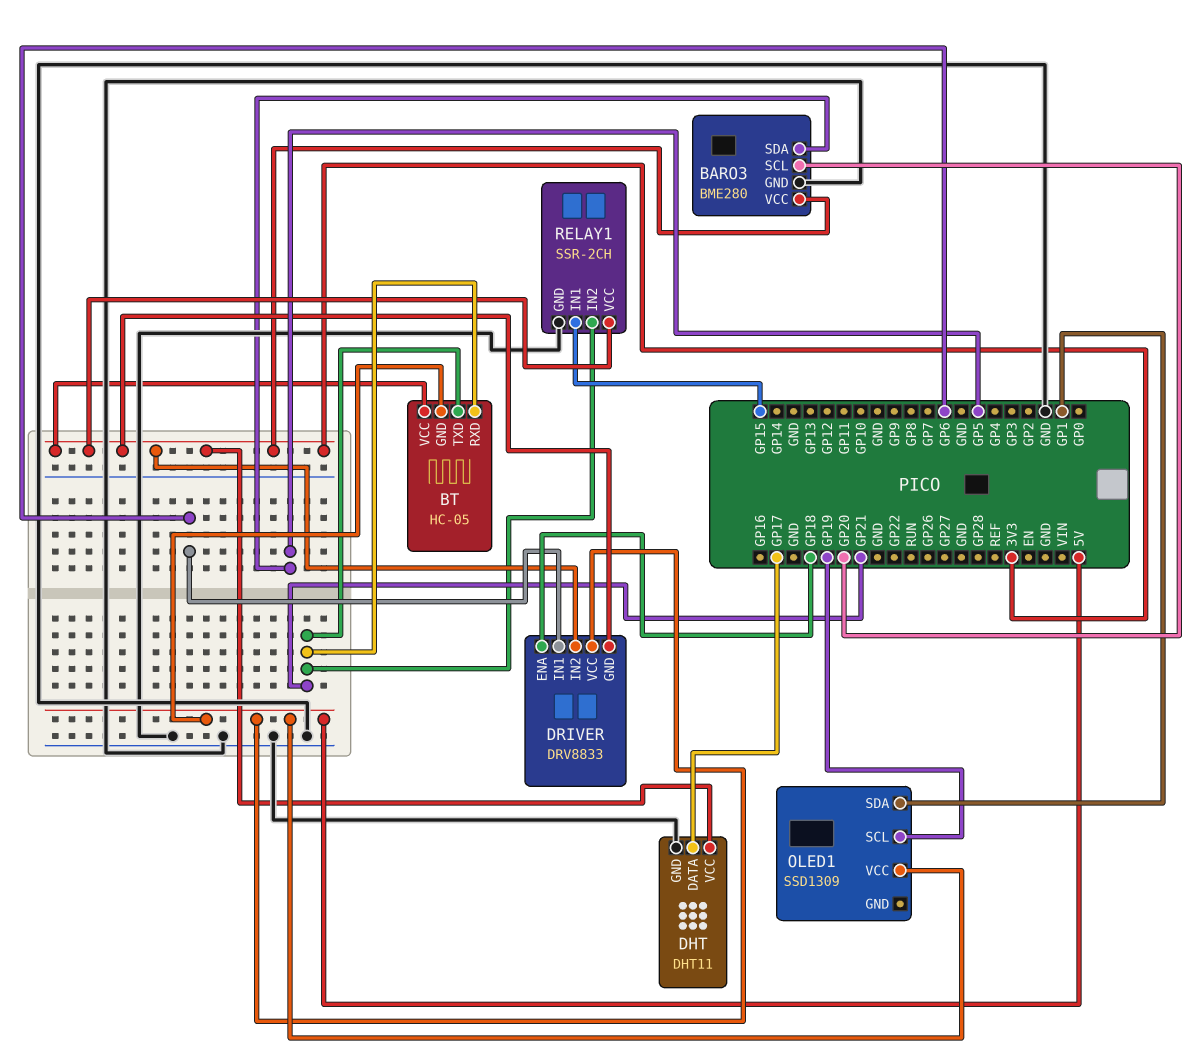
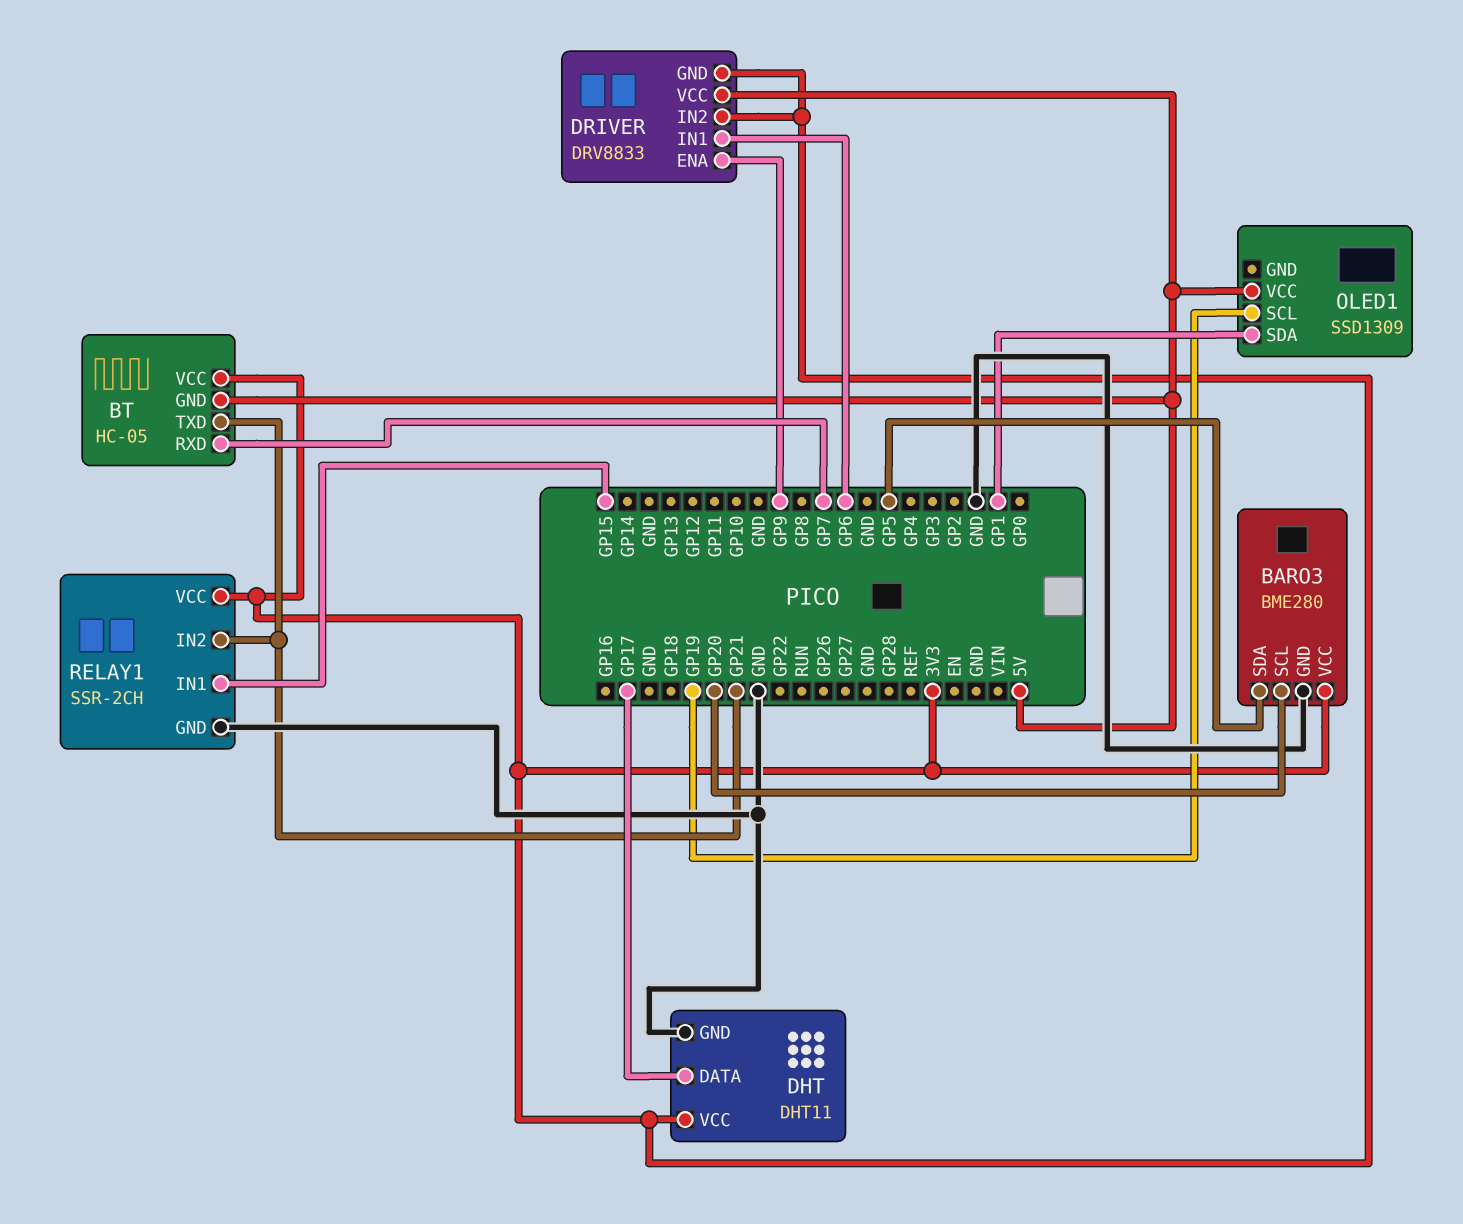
BT pin RXD: GP21 -> GP7
DRIVER pin ENA: GP18 -> GP9

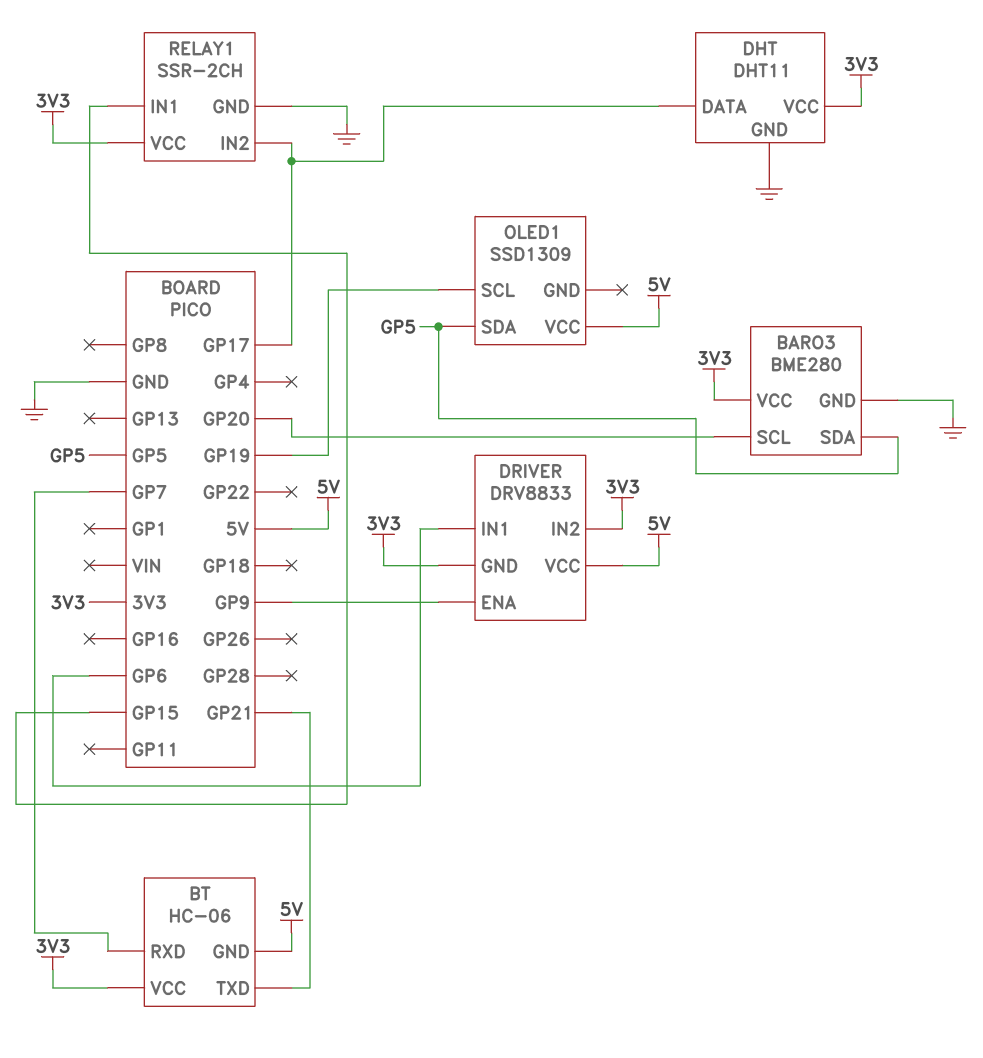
BT: HC-05 -> HC-06
OLED1 pin SDA: GP1 -> GP5
RELAY1 pin IN2: GP21 -> GP17

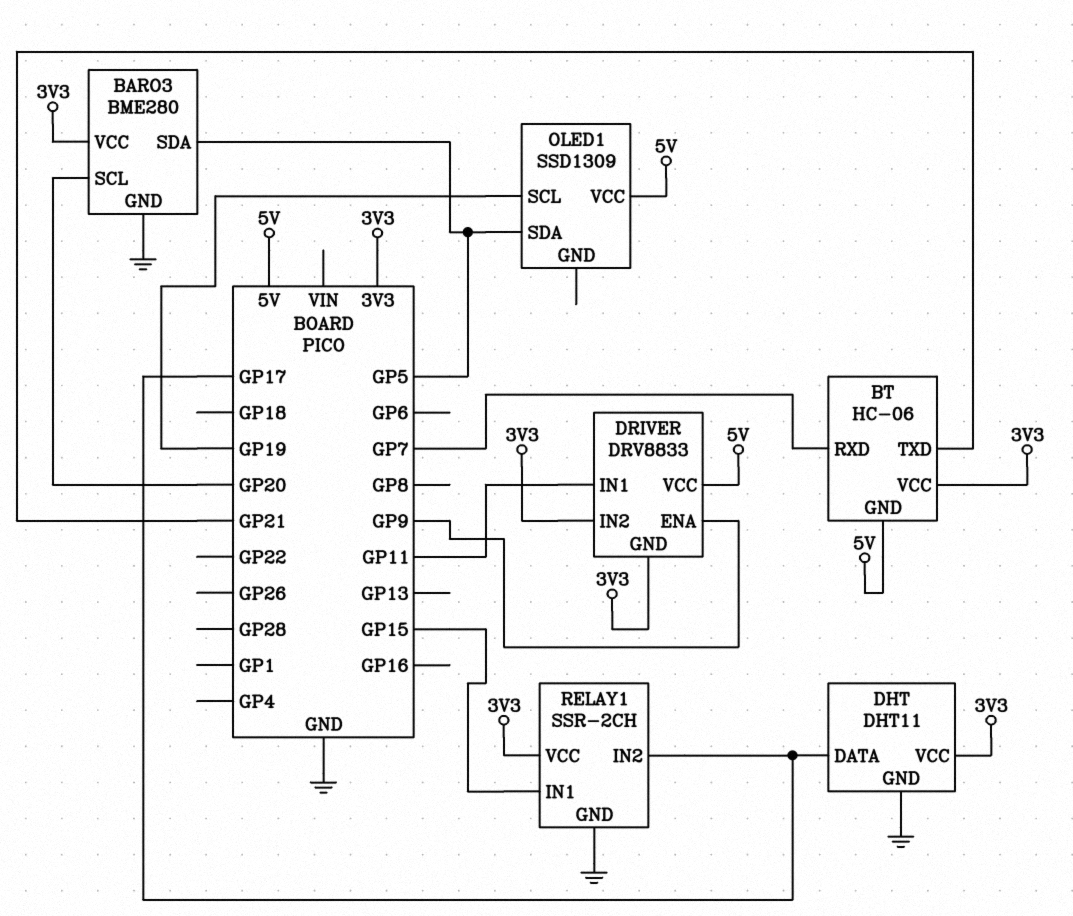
DRIVER pin IN1: GP6 -> GP11

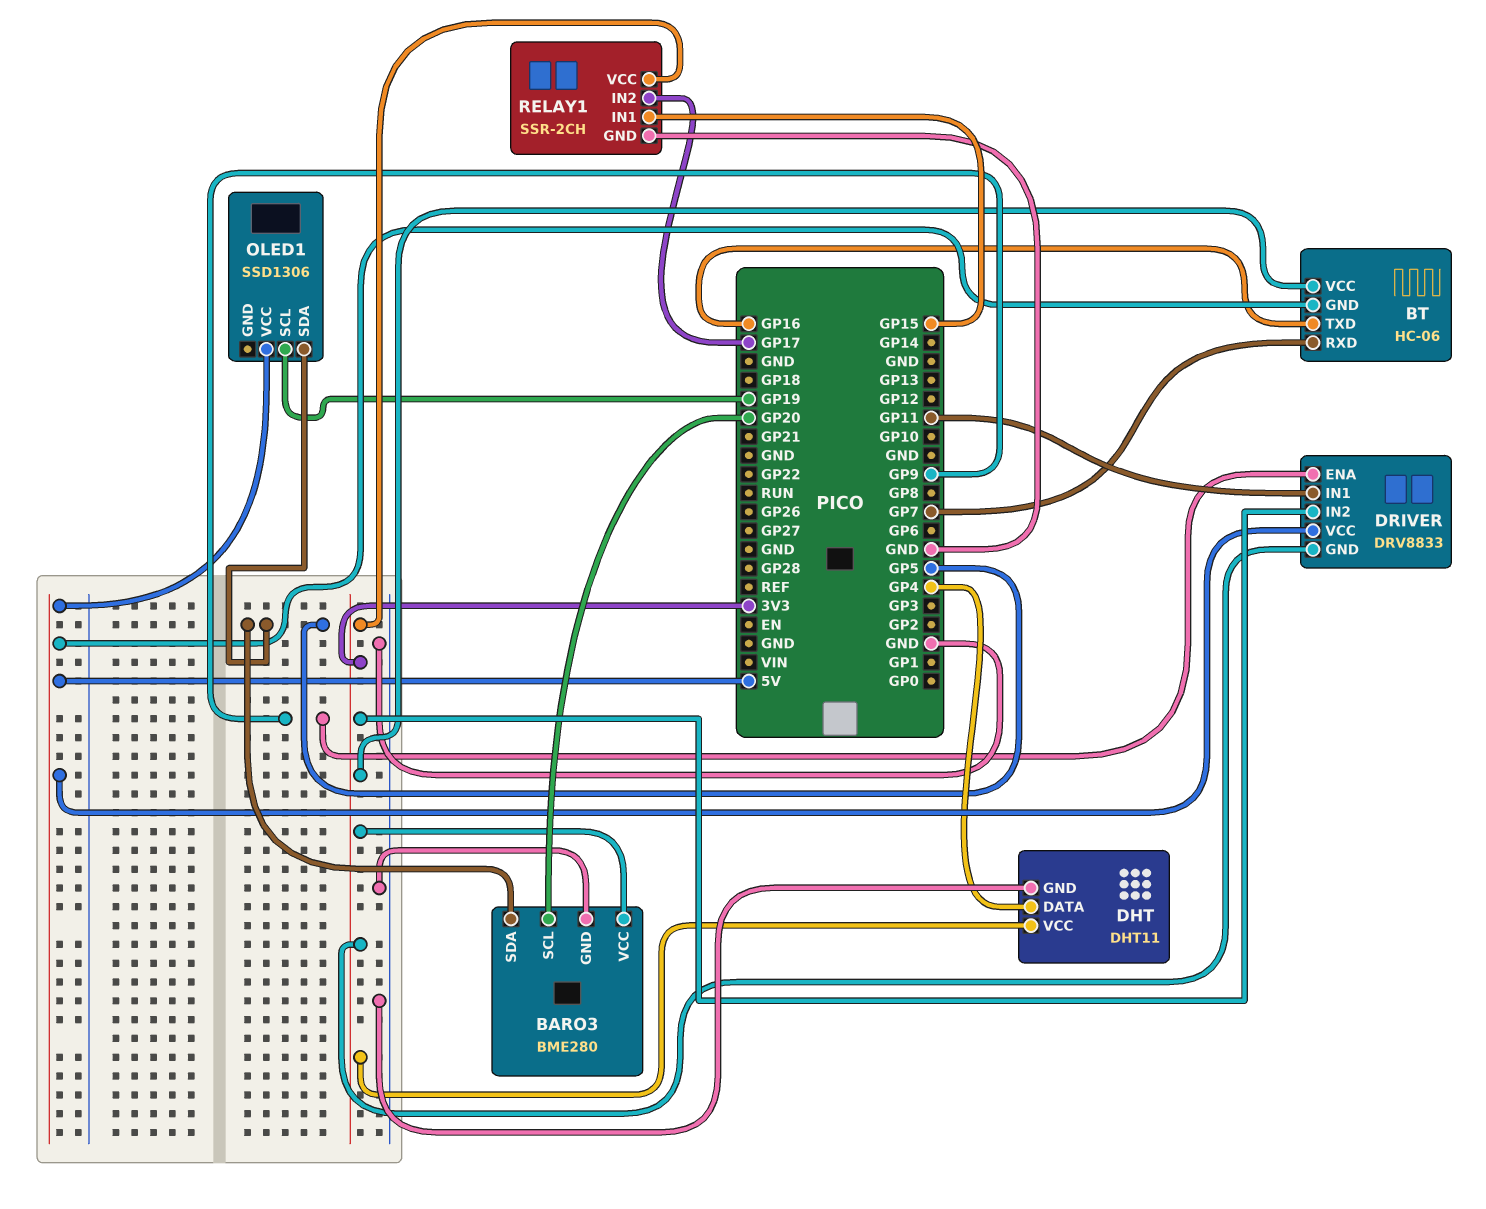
BT pin TXD: GP21 -> GP16
DHT pin DATA: GP17 -> GP4
OLED1: SSD1309 -> SSD1306

